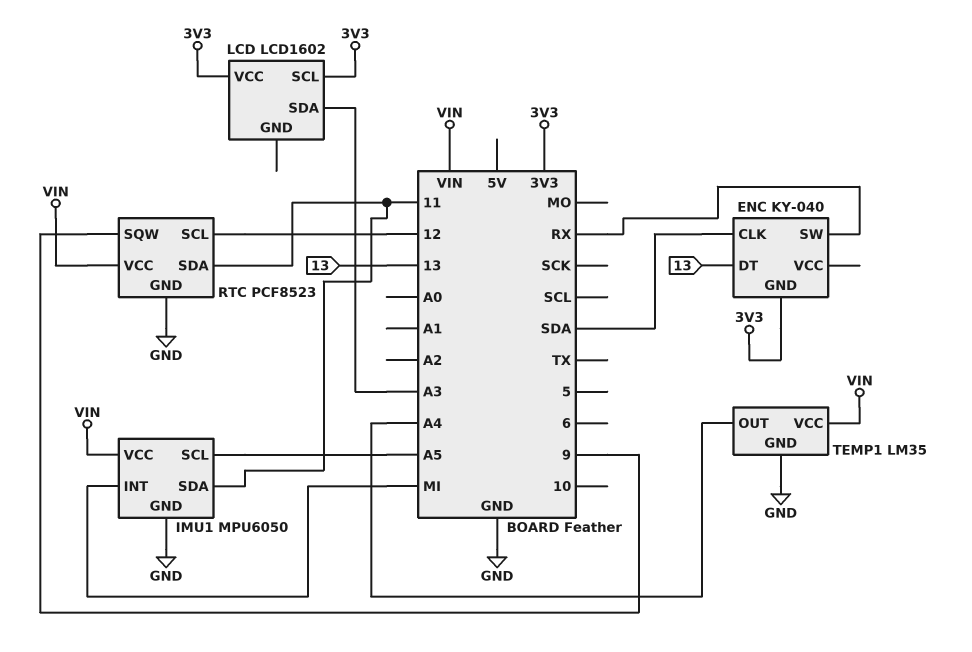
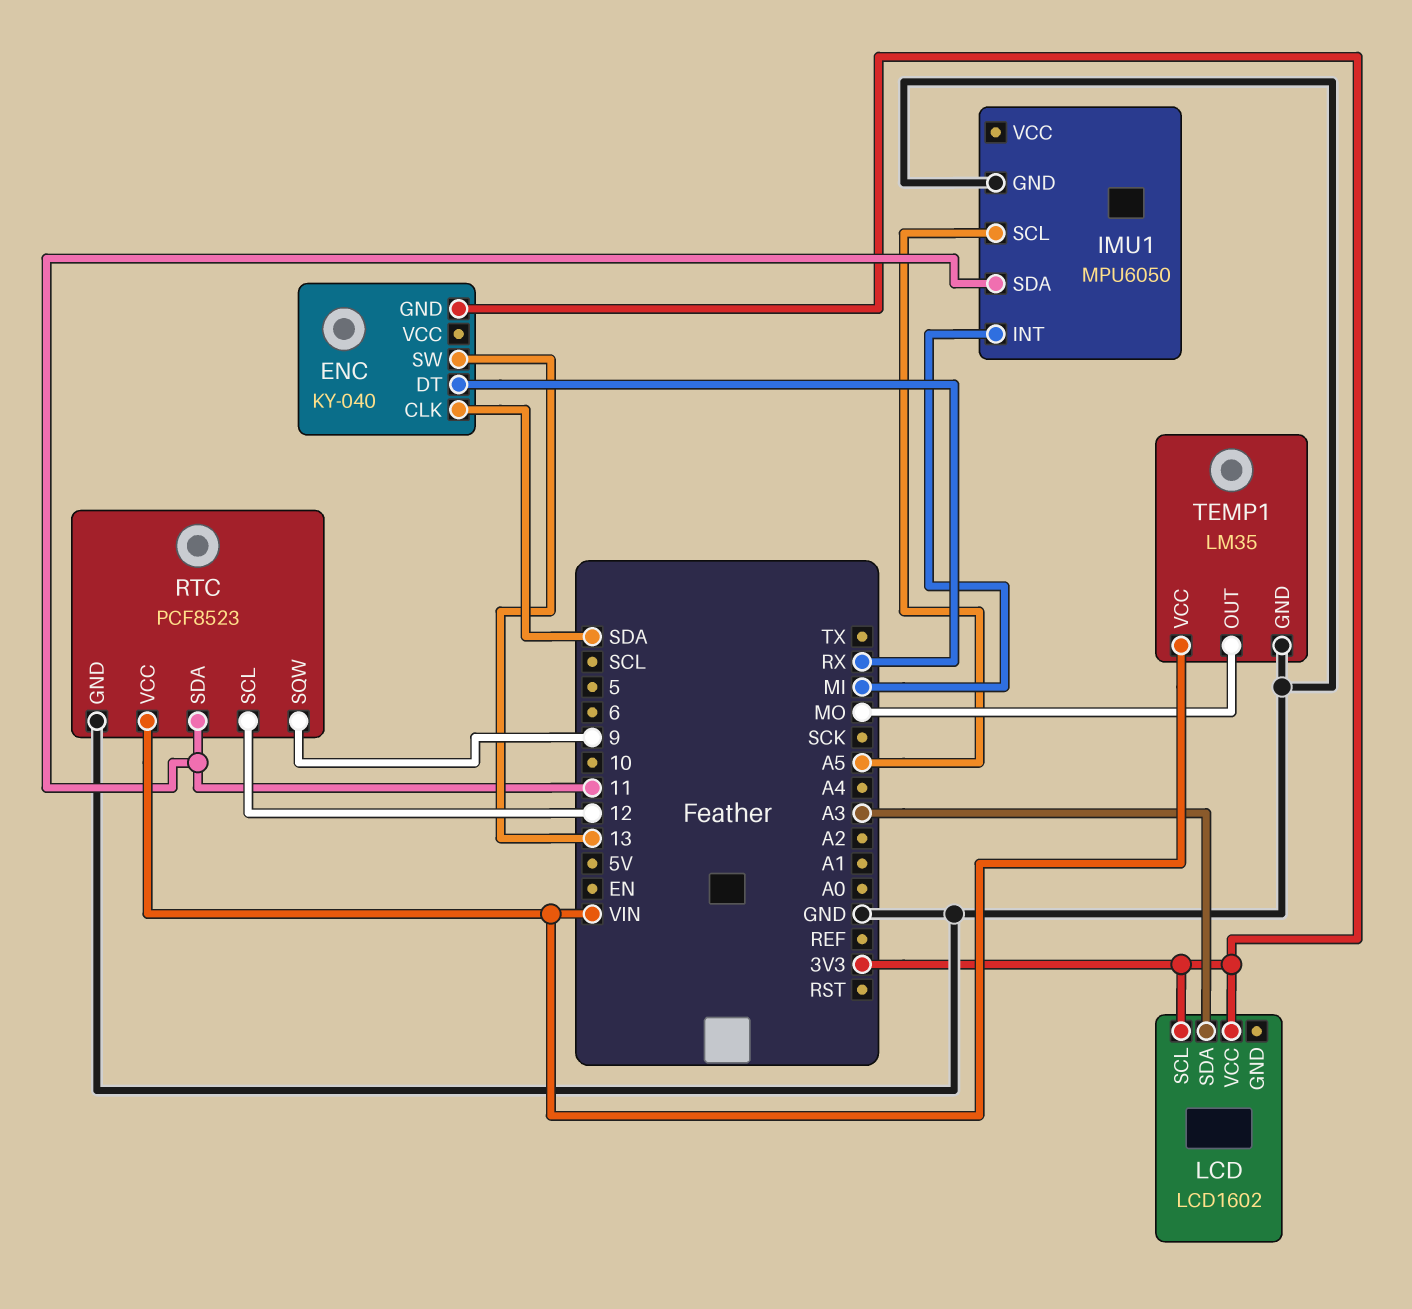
ENC pin DT: 13 -> RX
ENC pin SW: RX -> 13
IMU1 pin VCC: VIN -> none
TEMP1 pin OUT: A4 -> MO

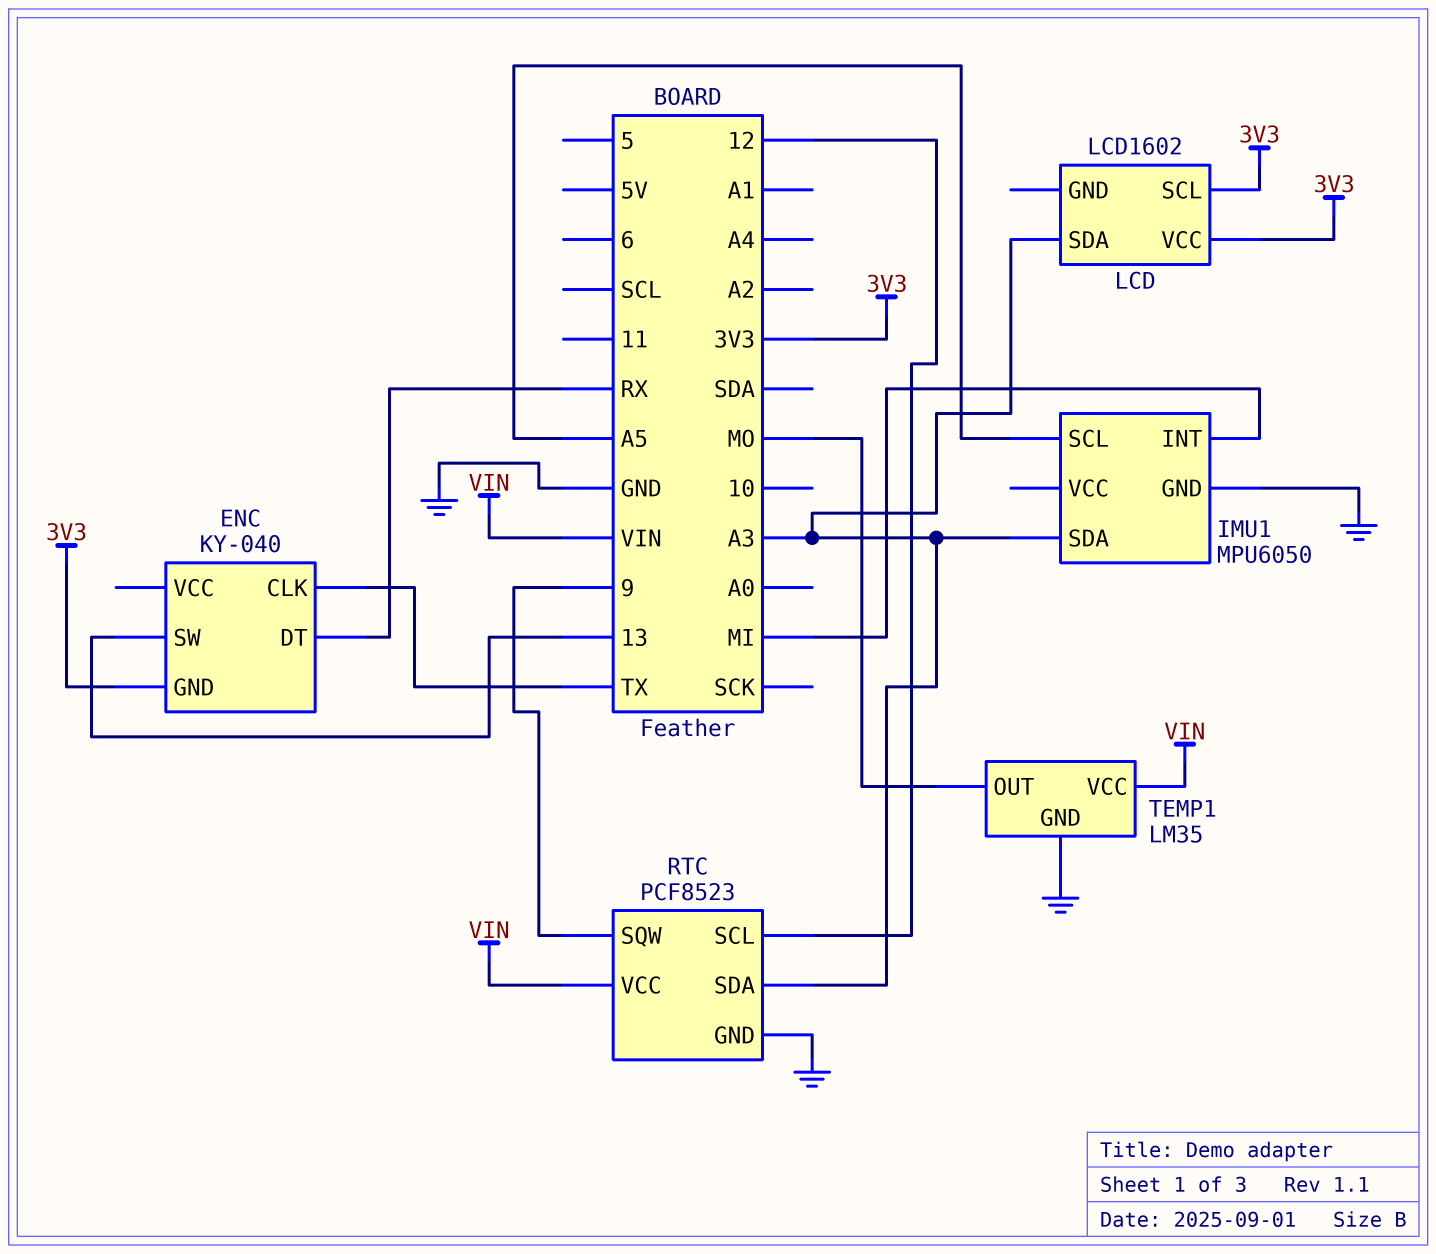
ENC pin CLK: SDA -> TX
IMU1 pin SDA: 11 -> A3
RTC pin SDA: 11 -> A3

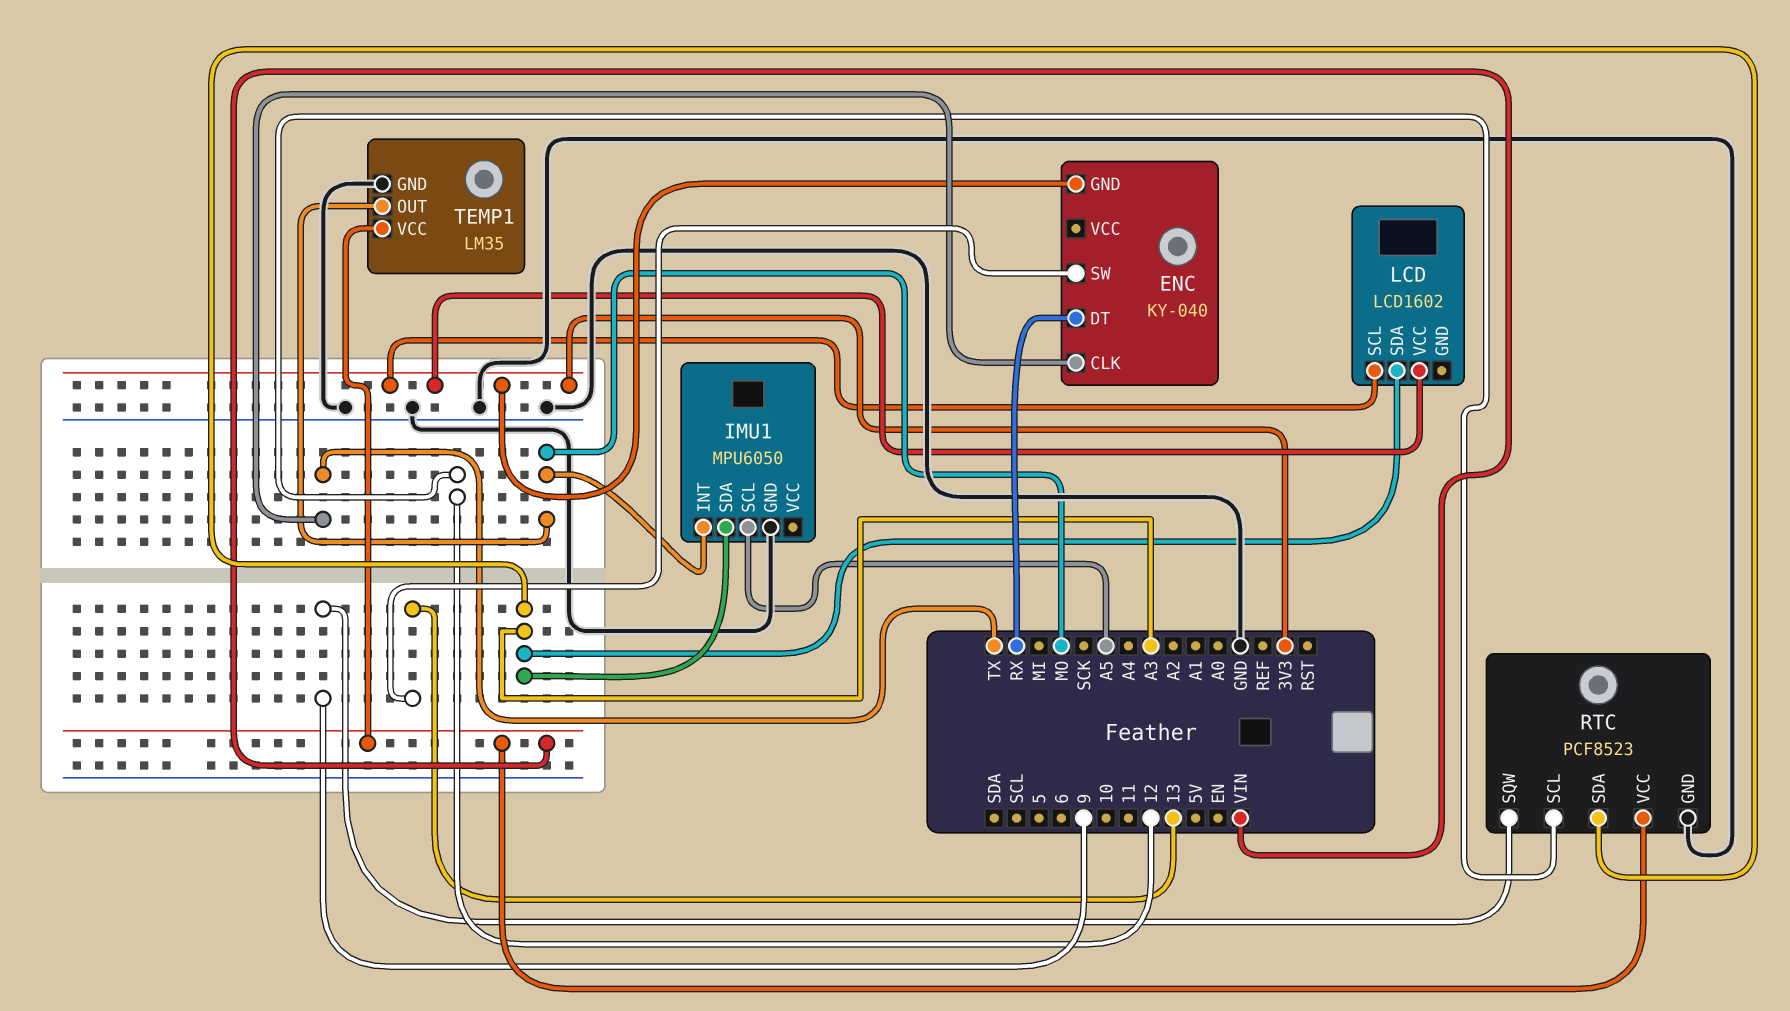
IMU1 pin INT: MI -> MO

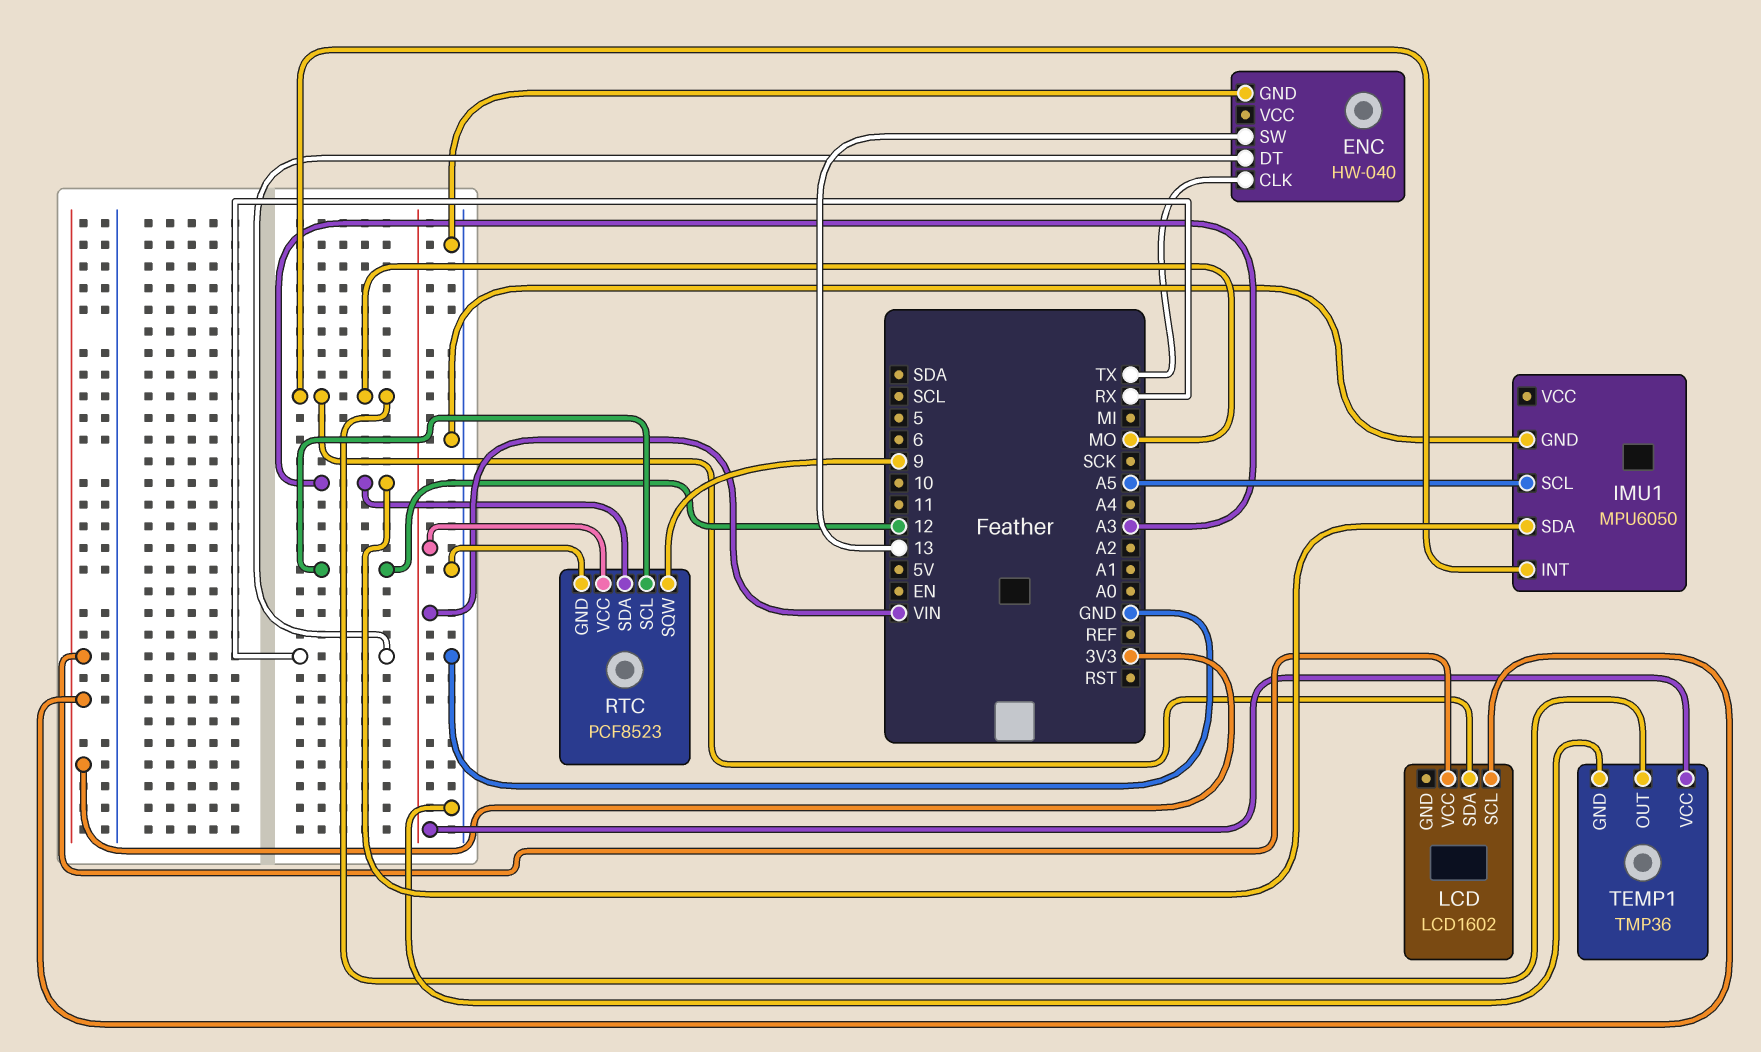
ENC: KY-040 -> HW-040
ENC pin GND: 3V3 -> GND
LCD pin SDA: A3 -> MO
TEMP1: LM35 -> TMP36

